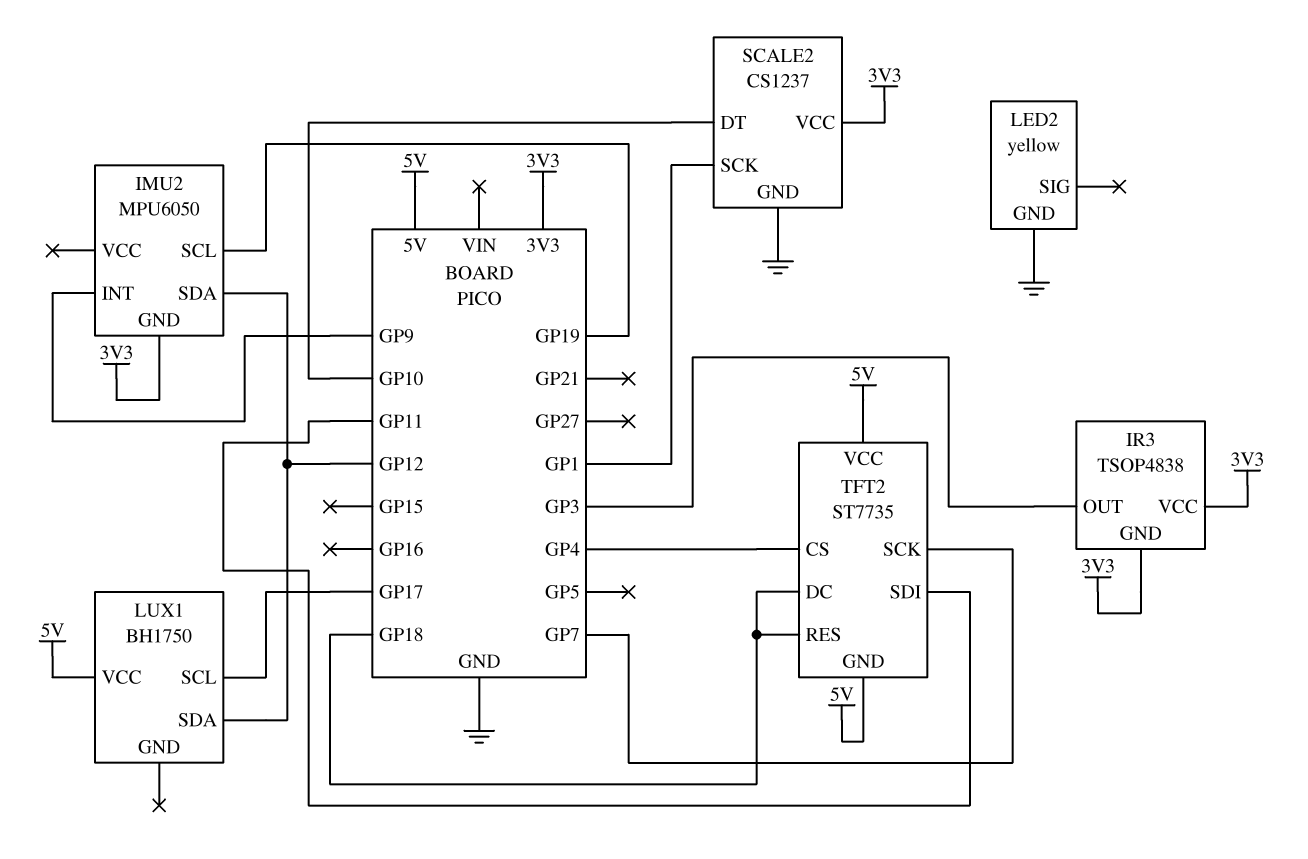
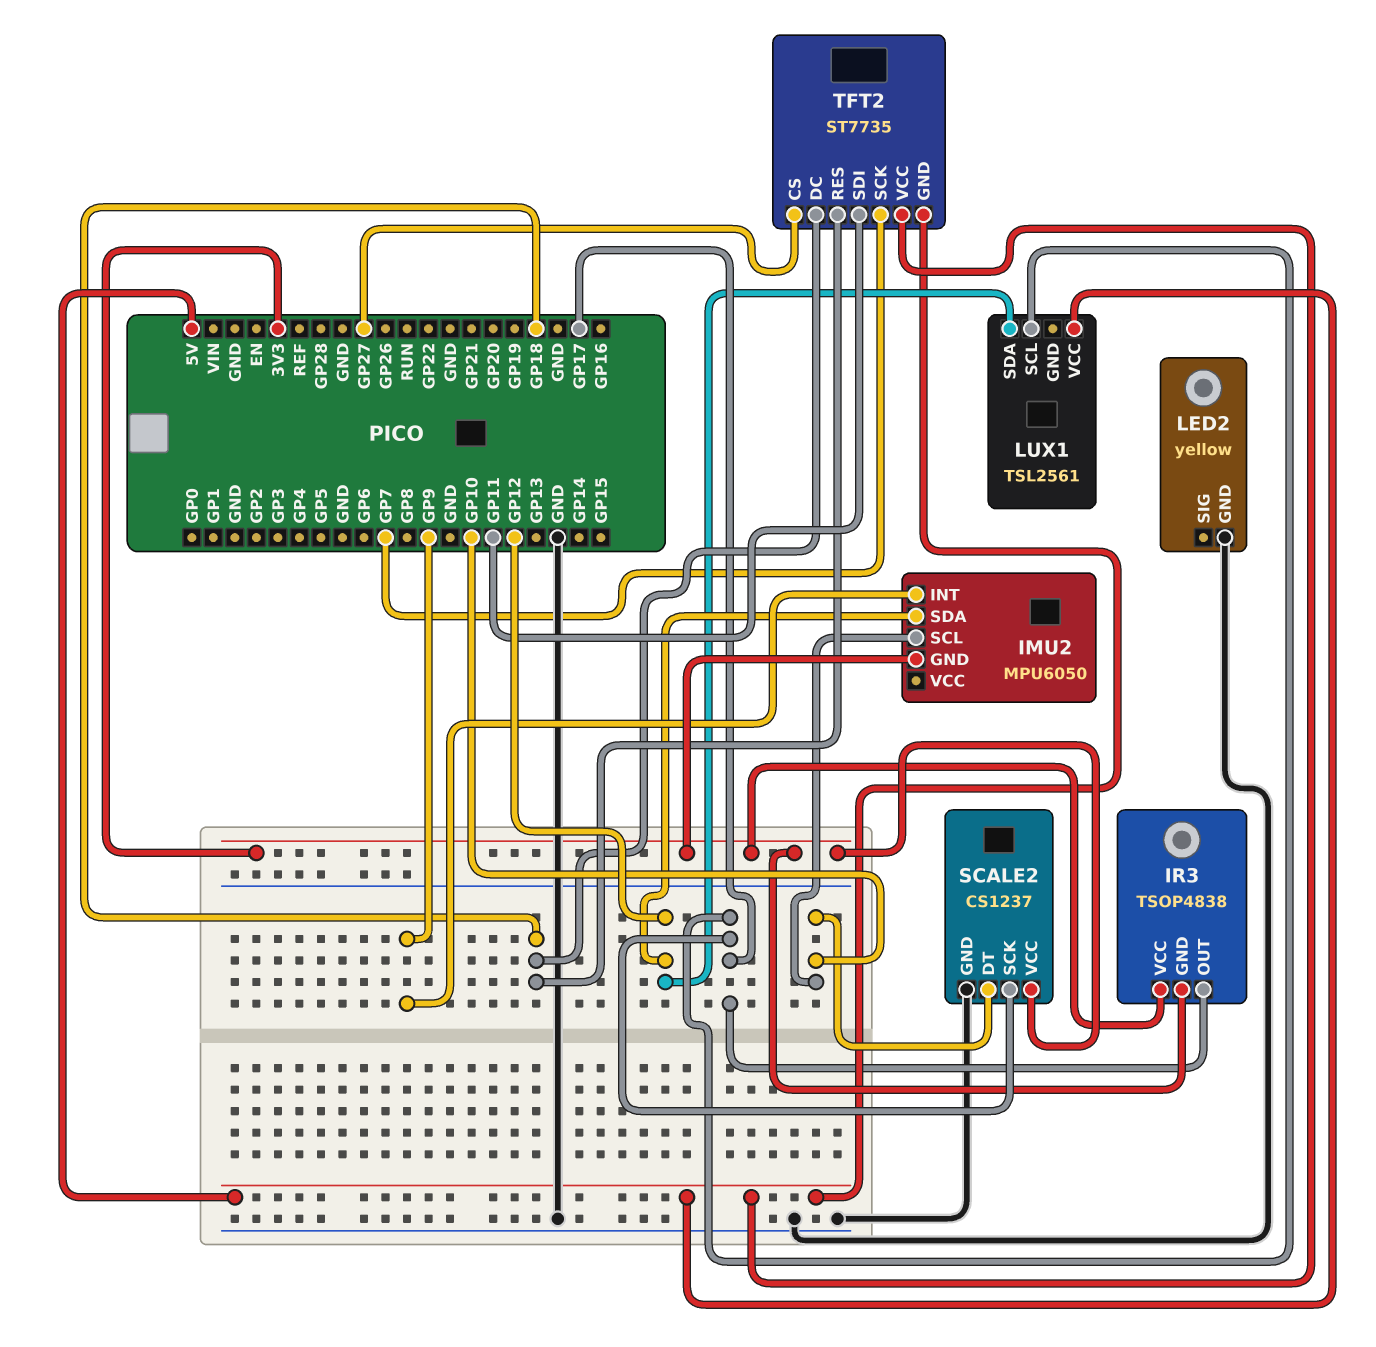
IMU2 pin SCL: GP19 -> GP10
IR3 pin OUT: GP3 -> GP17
LUX1: BH1750 -> TSL2561
SCALE2 pin SCK: GP1 -> GP17
TFT2 pin CS: GP4 -> GP27

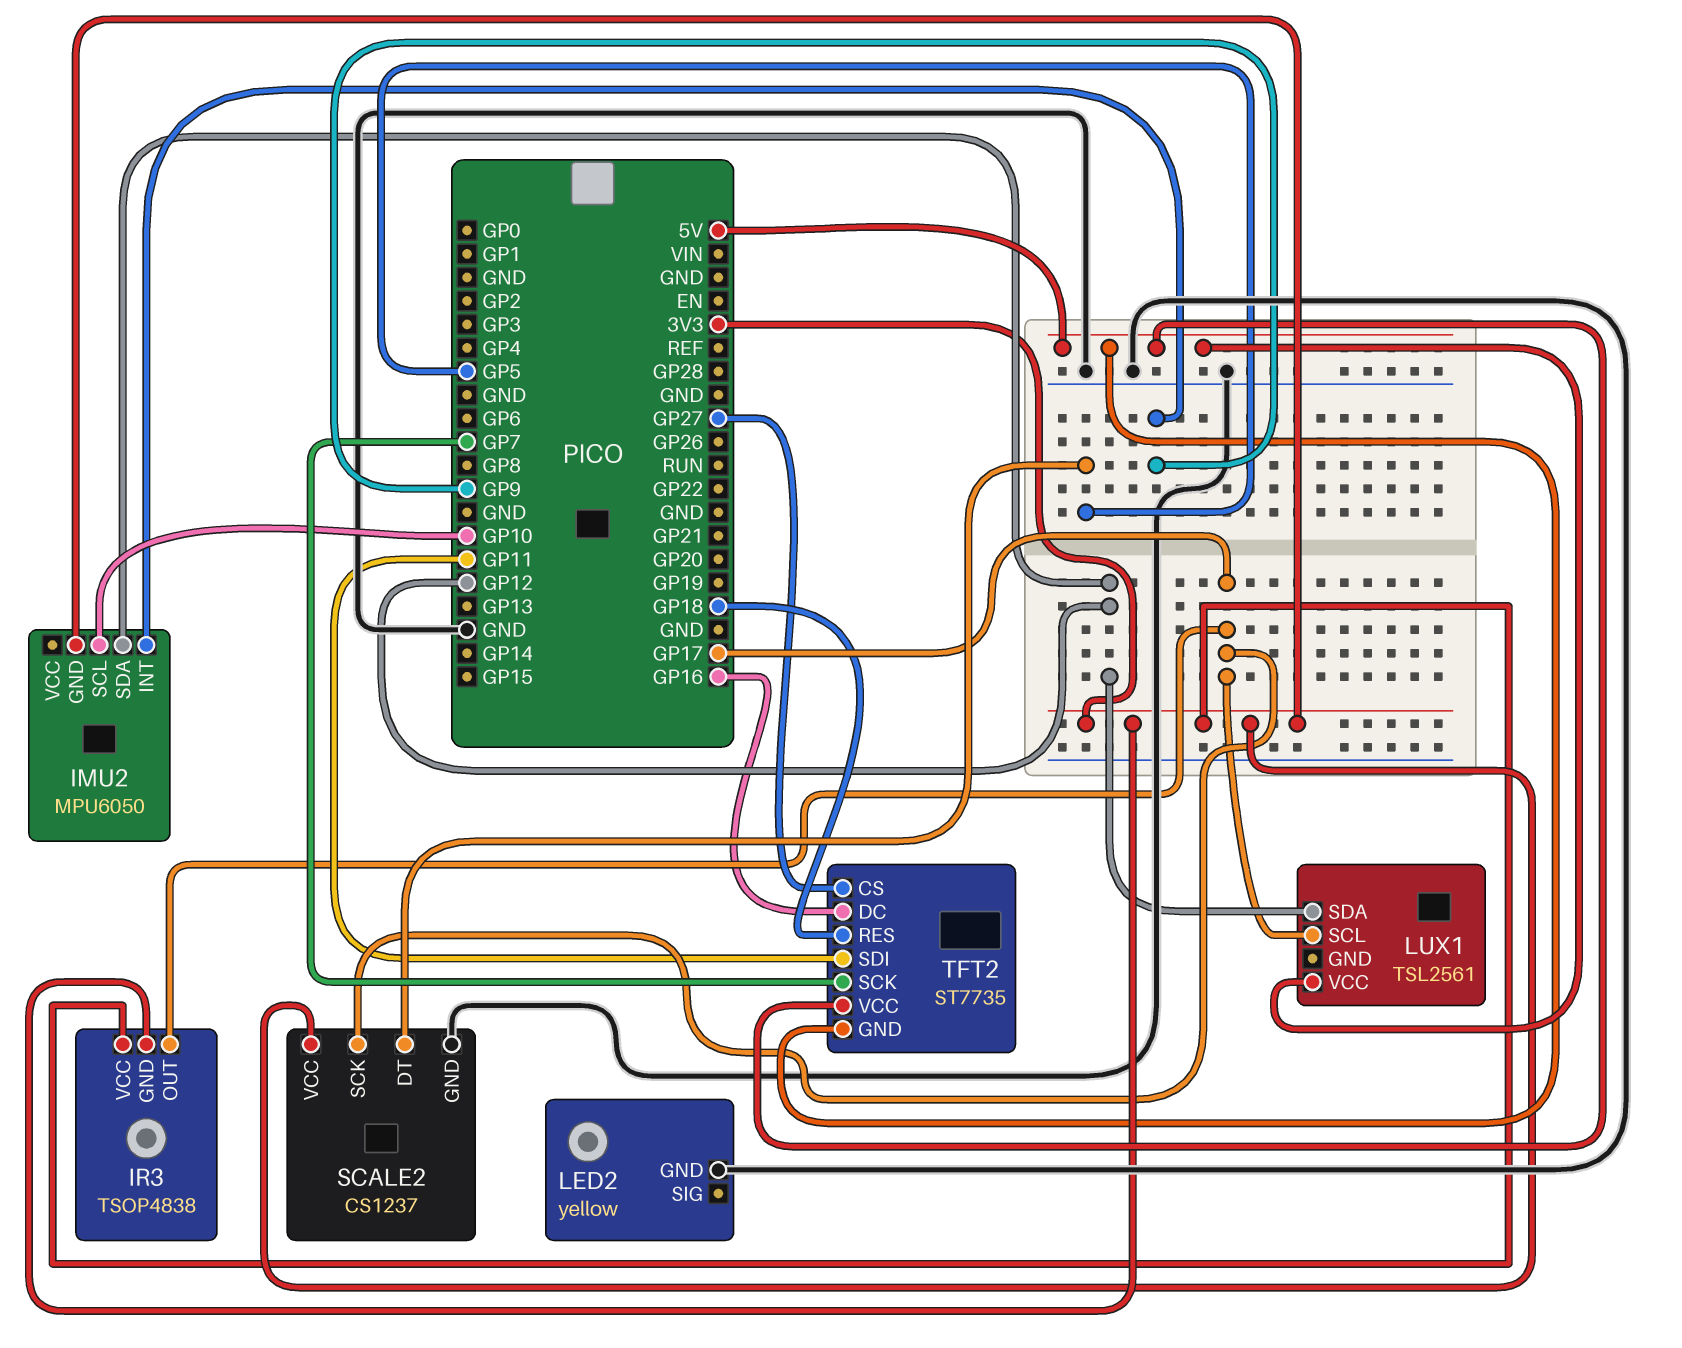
SCALE2 pin DT: GP10 -> GP5
TFT2 pin DC: GP18 -> GP16

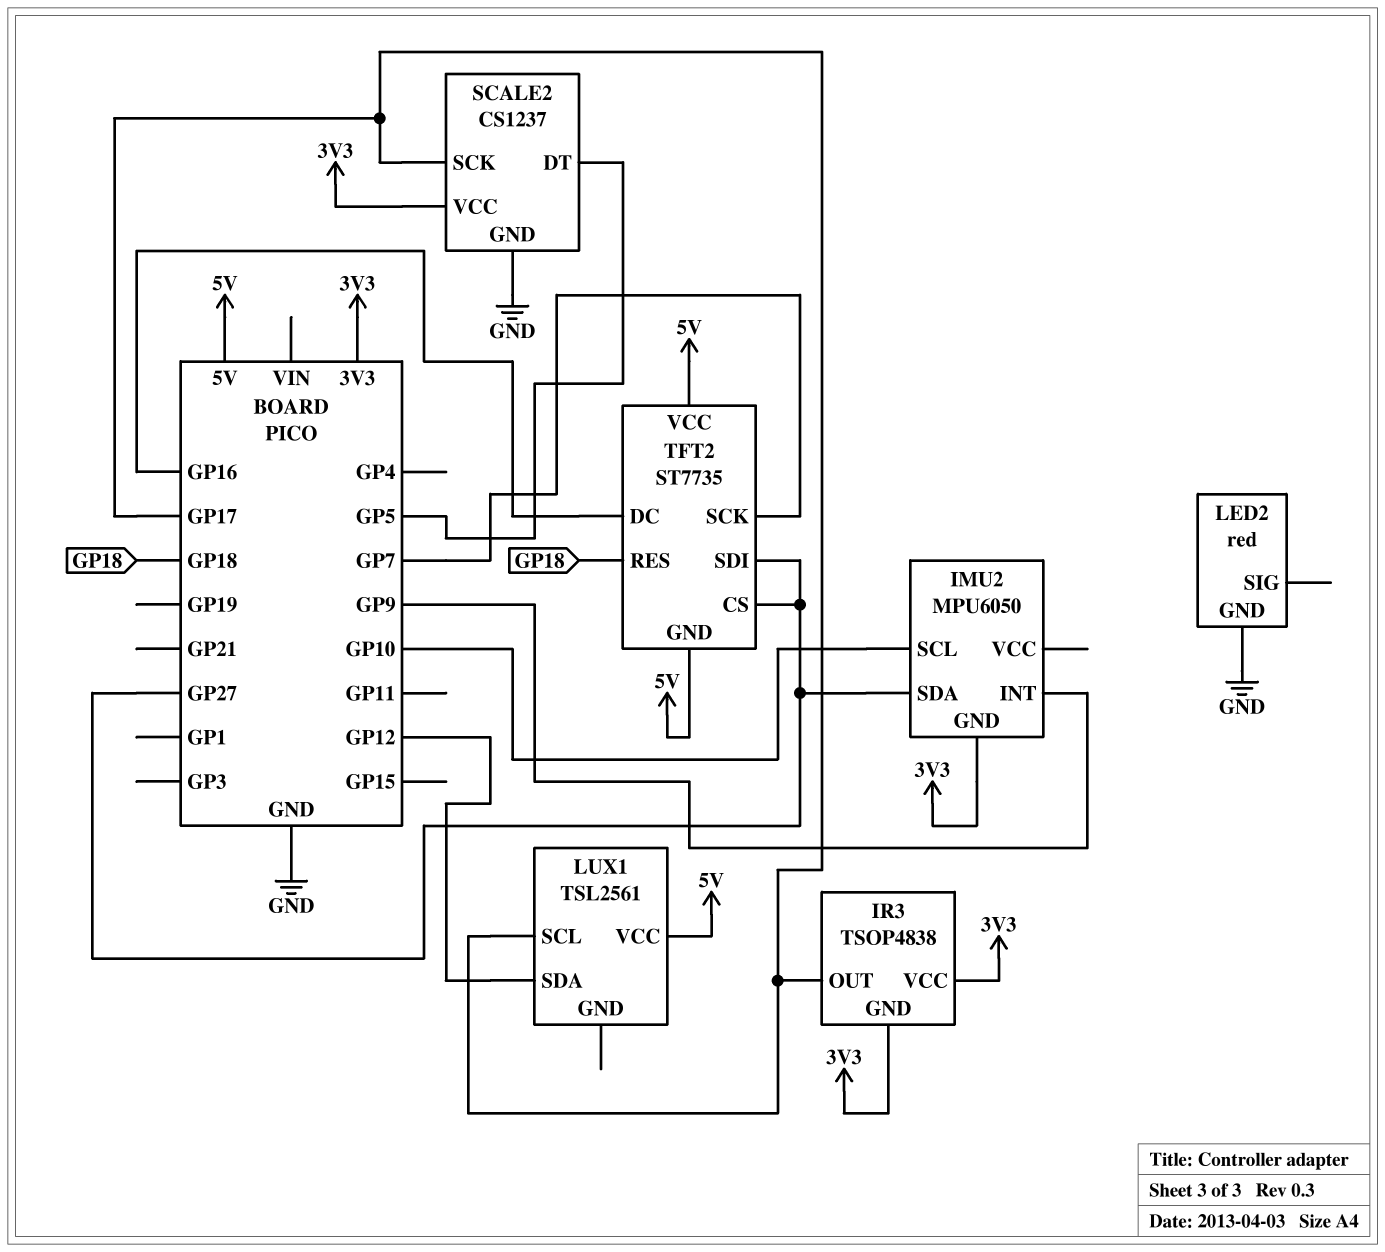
IMU2 pin SDA: GP12 -> GP27
LED2: yellow -> red
TFT2 pin SDI: GP11 -> GP27

